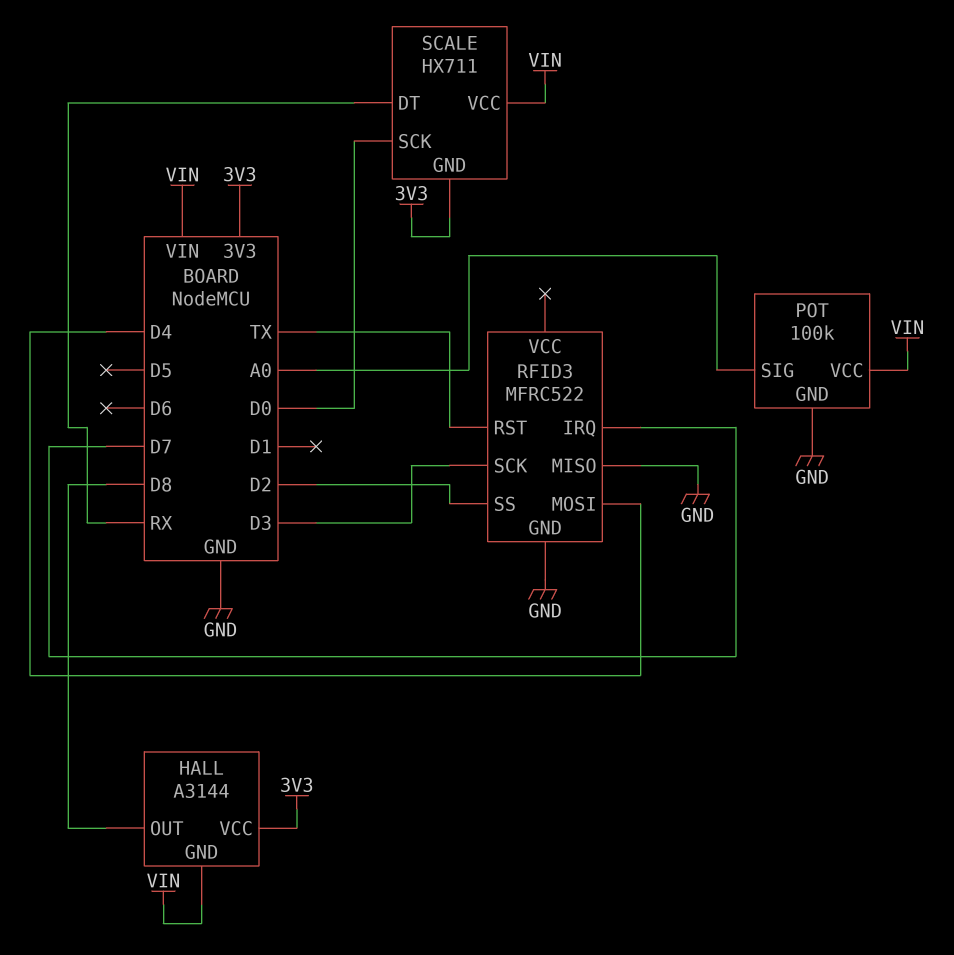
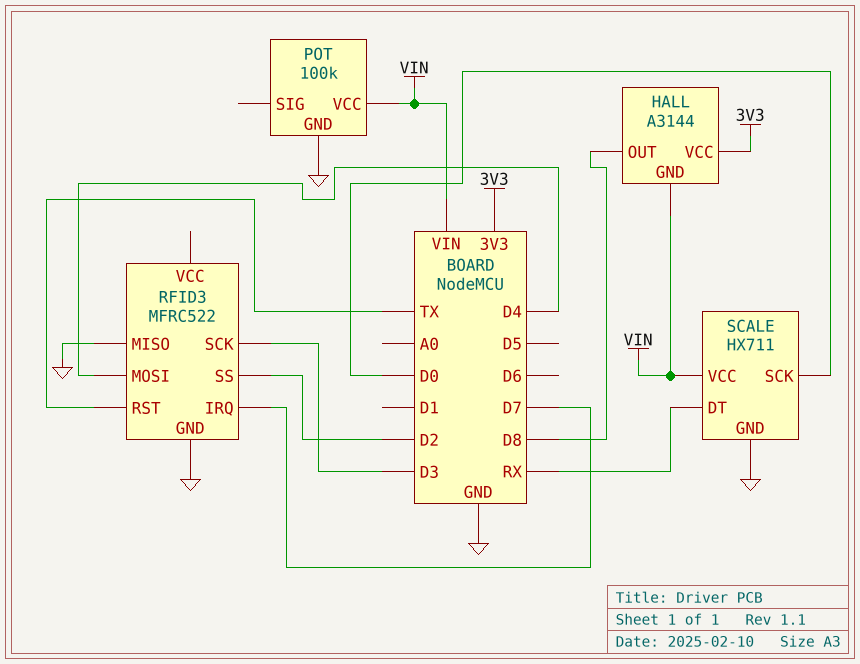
POT pin SIG: A0 -> none
SCALE pin GND: 3V3 -> GND

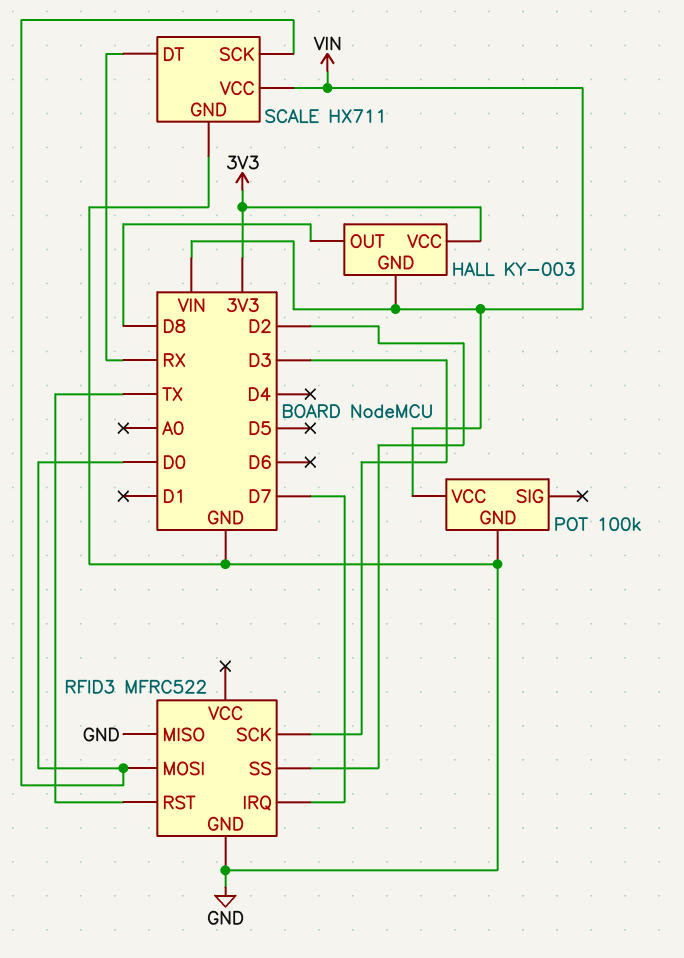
HALL: A3144 -> KY-003
RFID3 pin MOSI: D4 -> D0

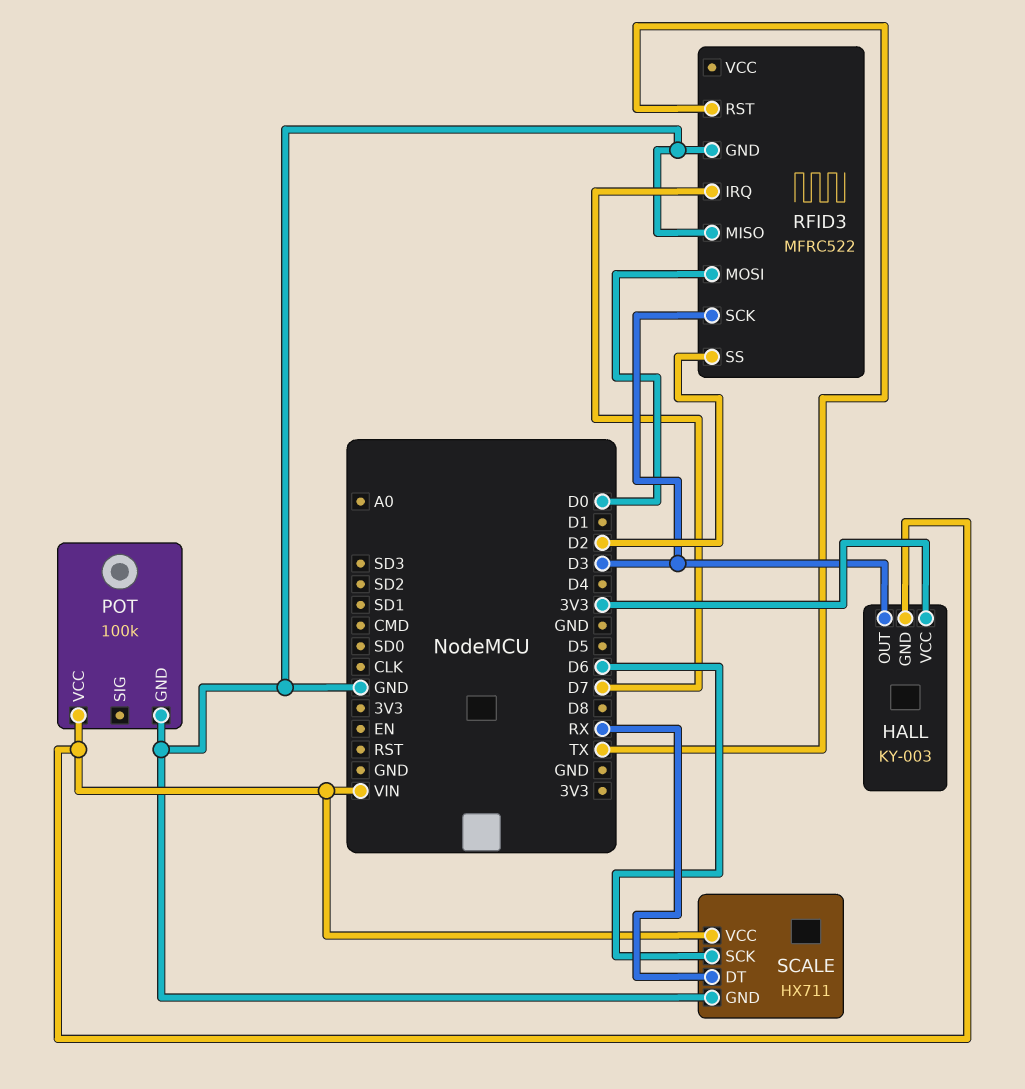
HALL pin OUT: D8 -> D3
SCALE pin SCK: D0 -> D6

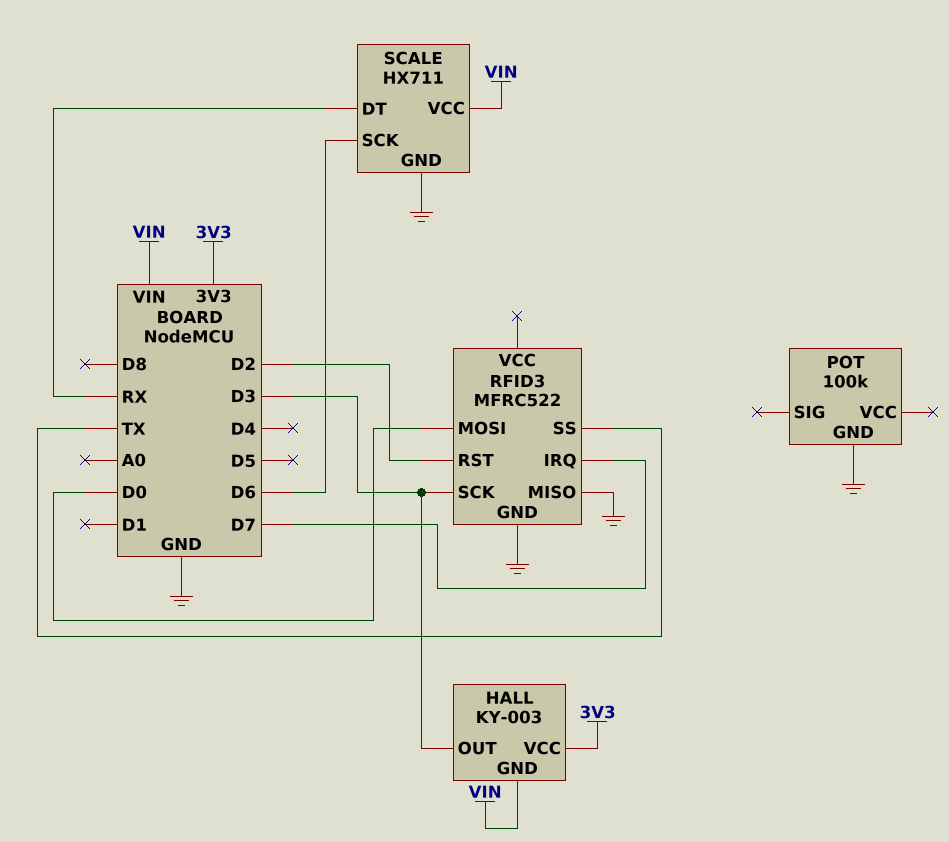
POT pin VCC: VIN -> none
RFID3 pin RST: TX -> D2
RFID3 pin SS: D2 -> TX

